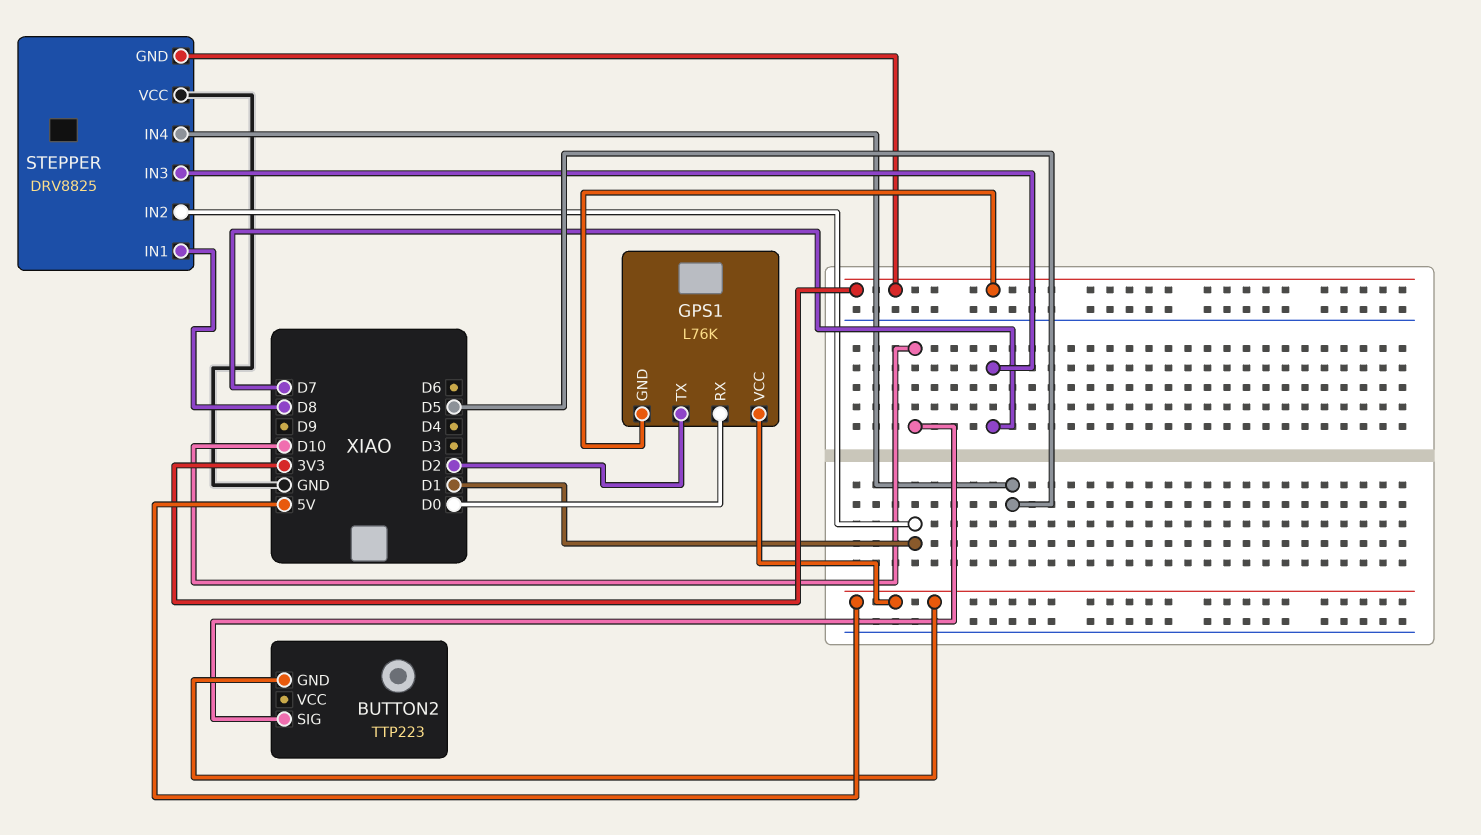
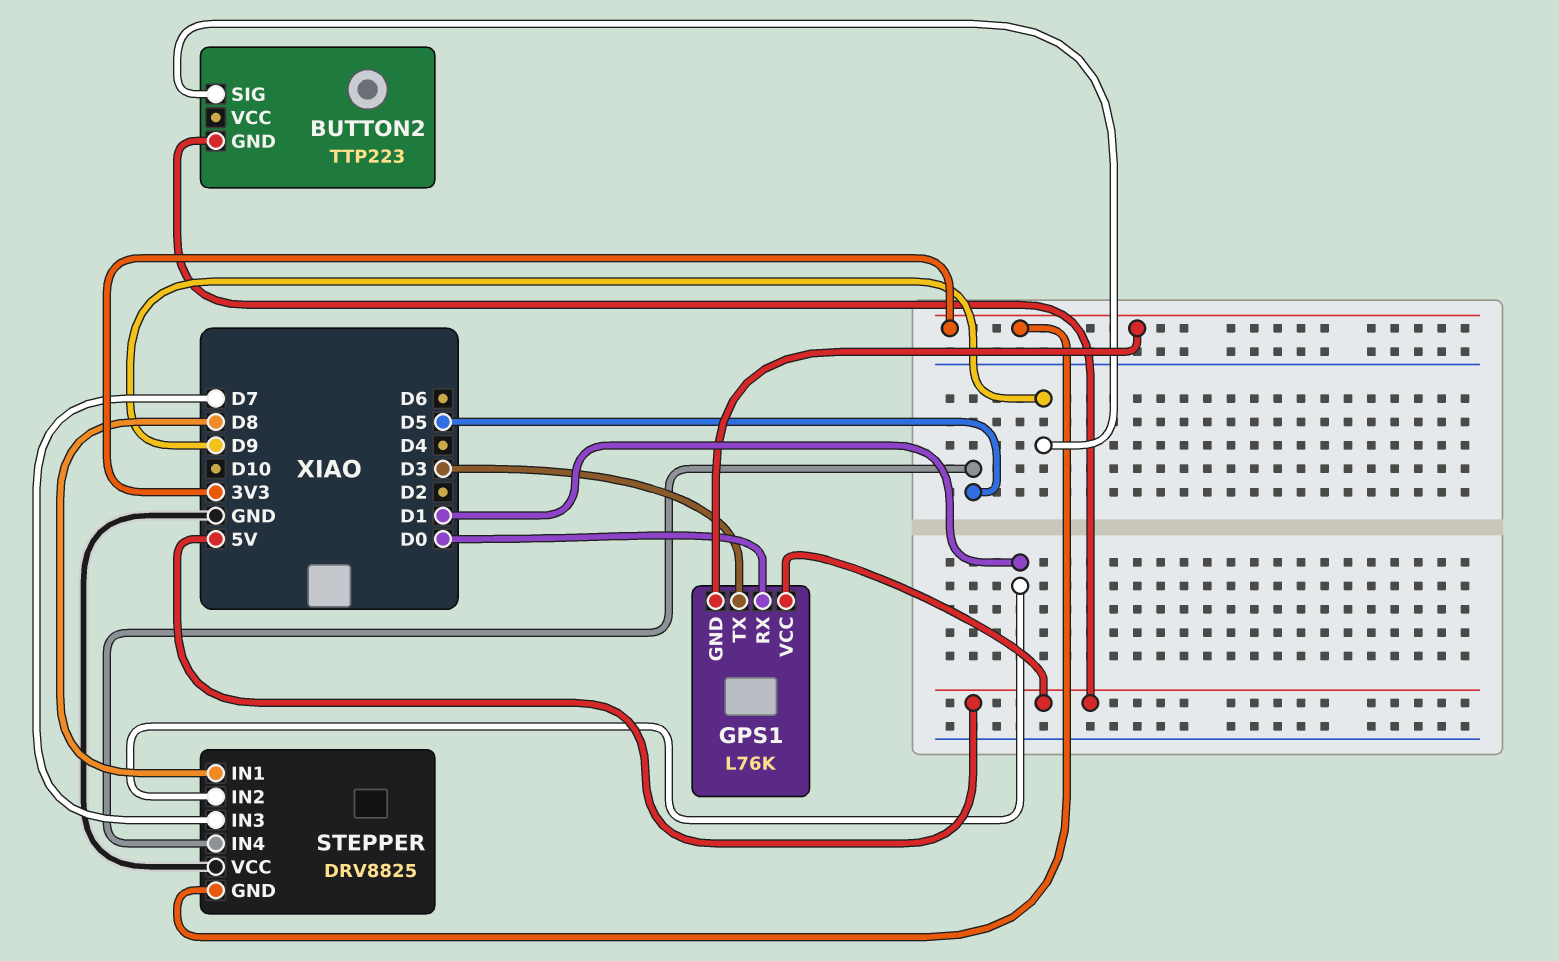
BUTTON2 pin SIG: D10 -> D9
GPS1 pin TX: D2 -> D3

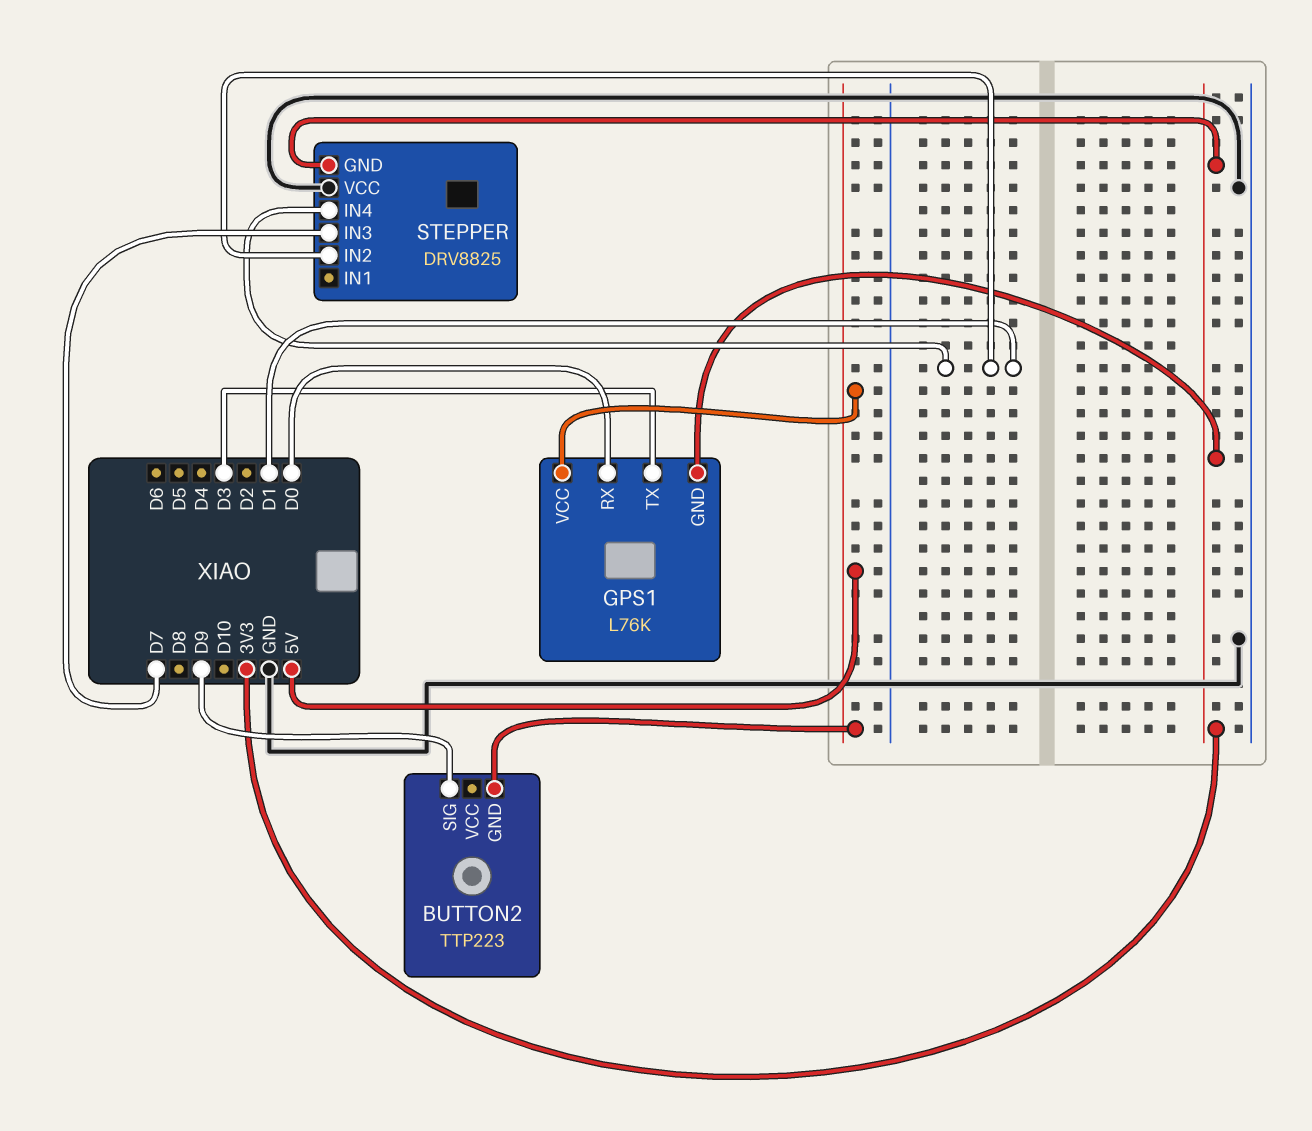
STEPPER pin IN1: D8 -> none
STEPPER pin IN4: D5 -> D1

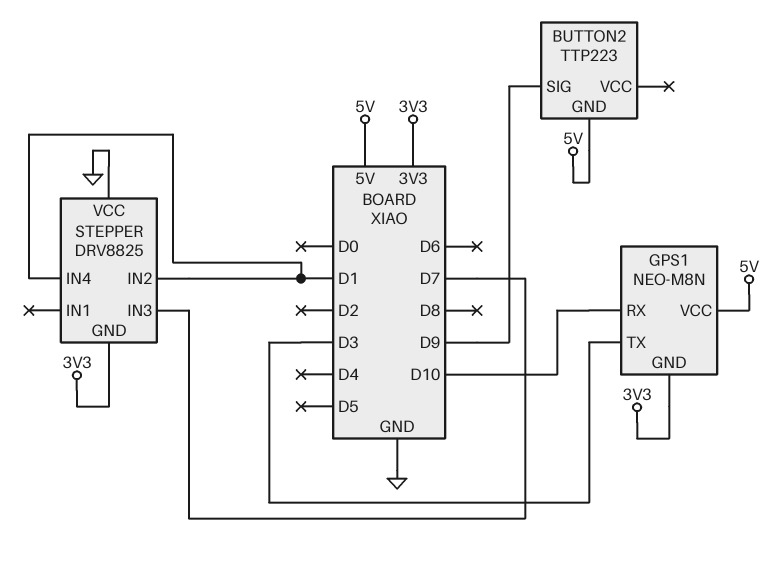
GPS1: L76K -> NEO-M8N
GPS1 pin RX: D0 -> D10

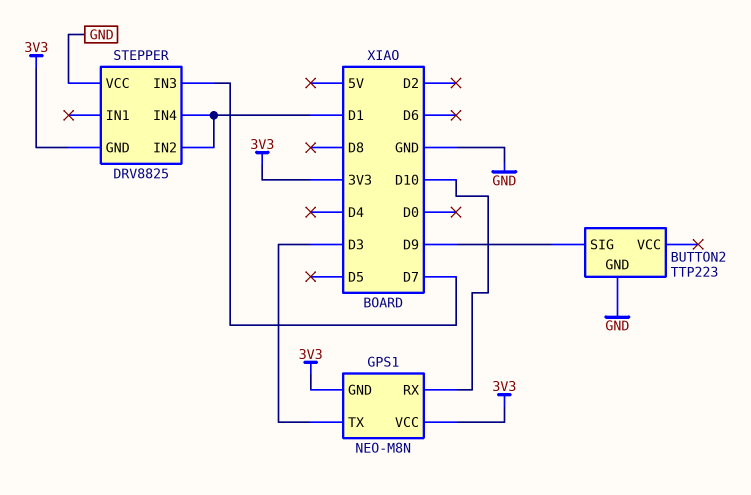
BUTTON2 pin GND: 5V -> GND
GPS1 pin VCC: 5V -> 3V3

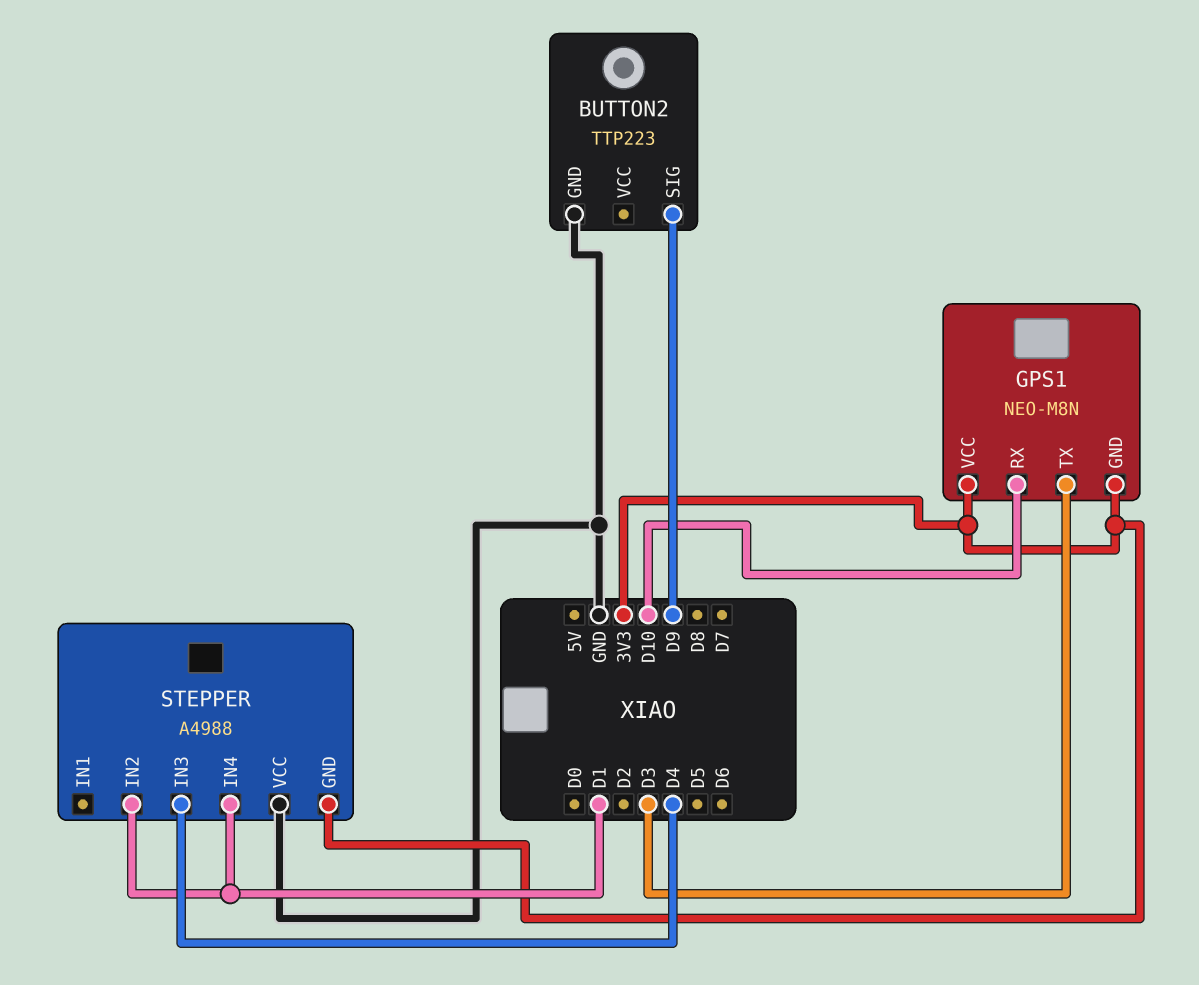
STEPPER: DRV8825 -> A4988
STEPPER pin IN3: D7 -> D4

